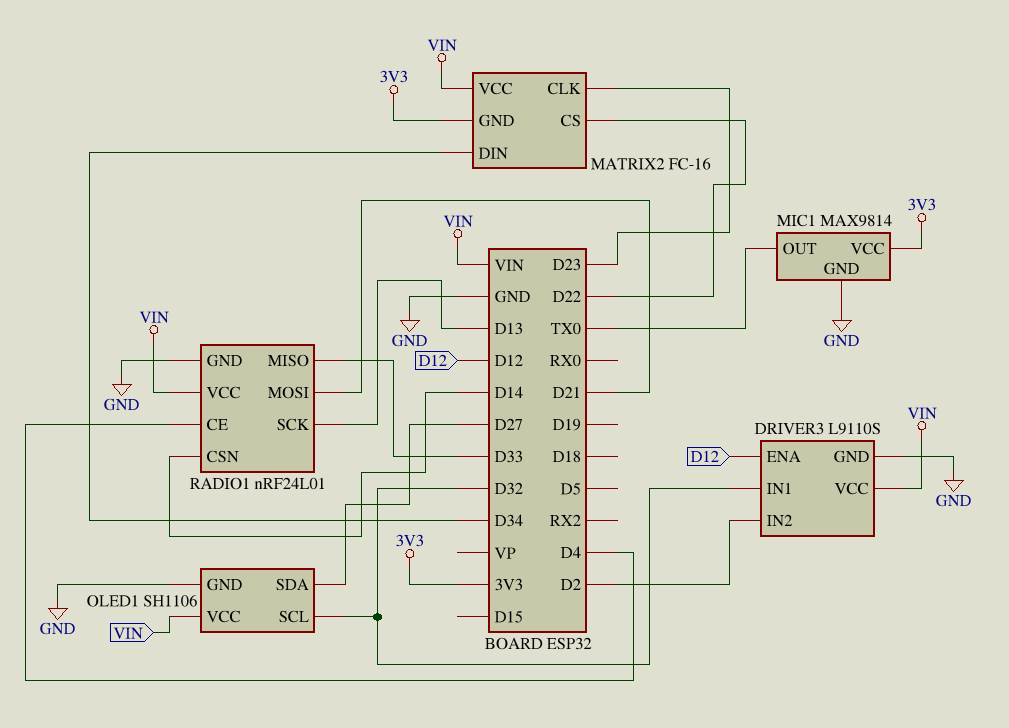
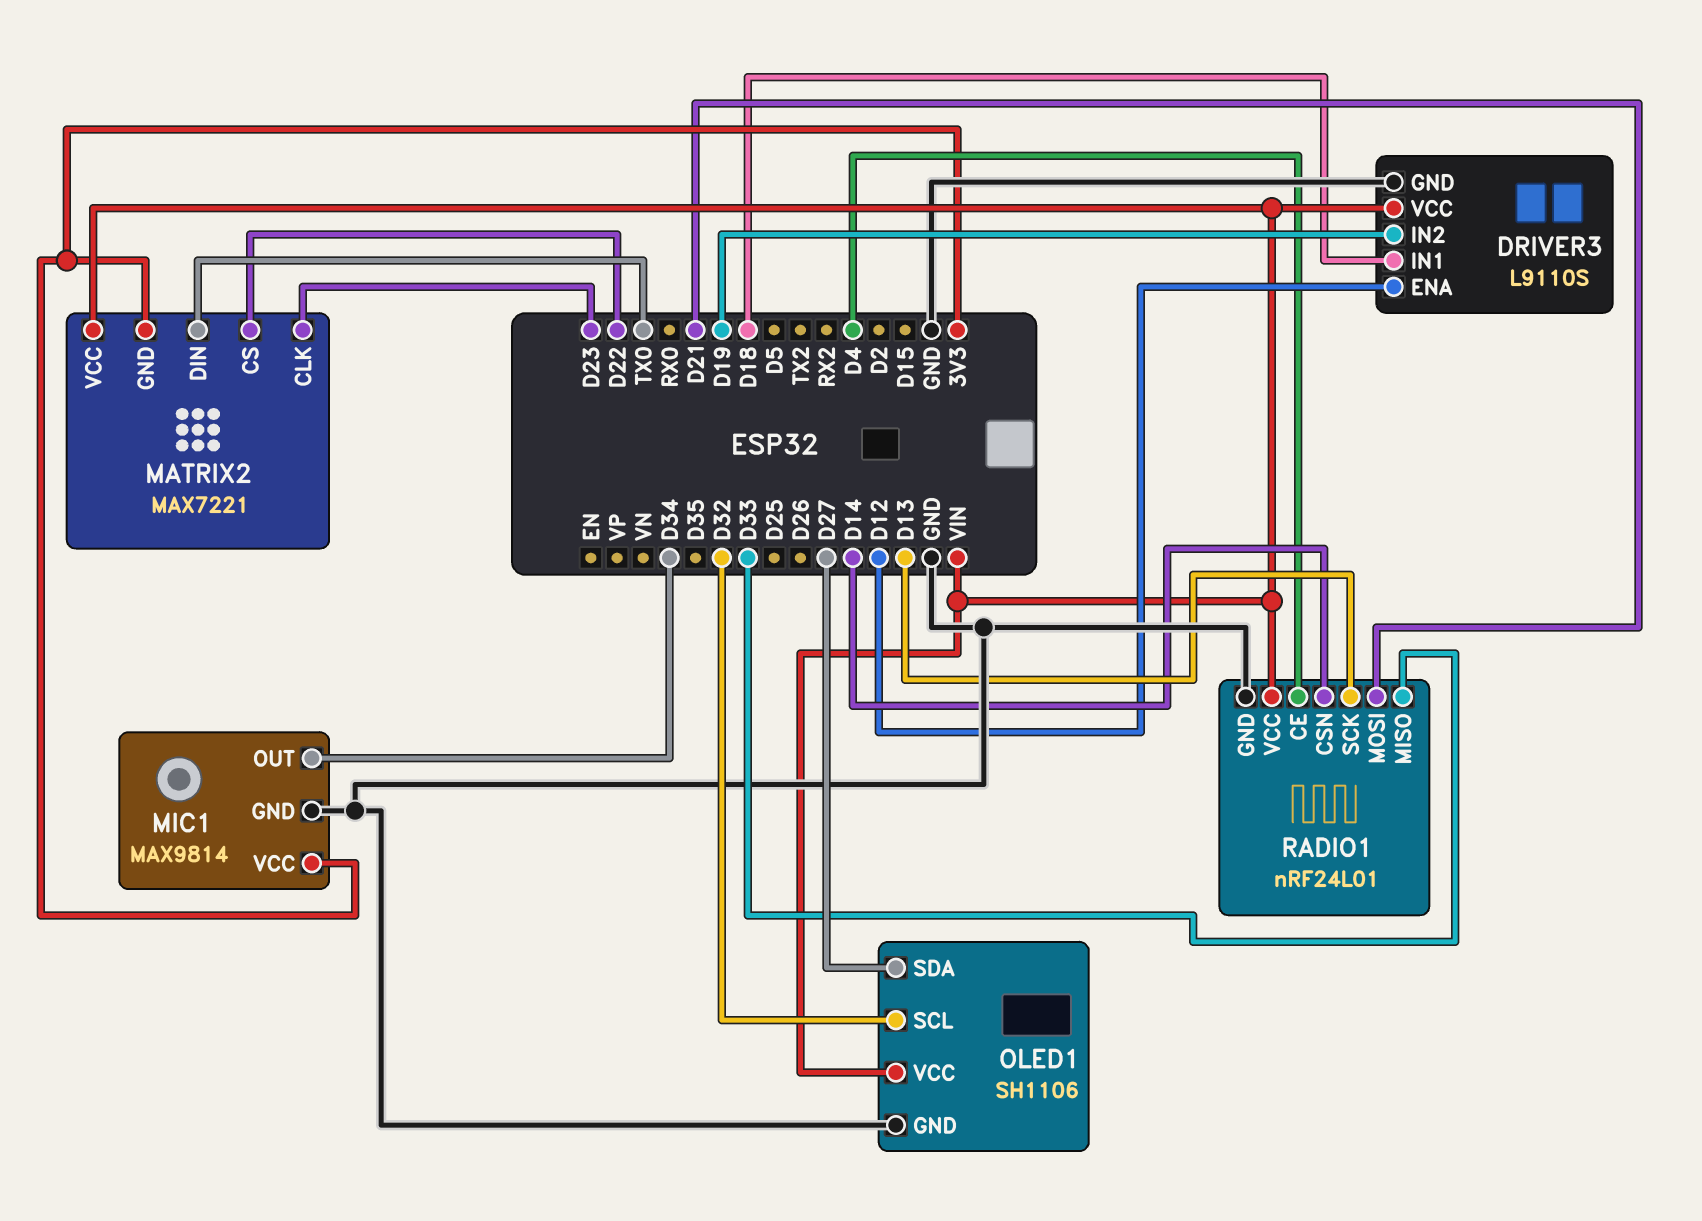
DRIVER3 pin IN1: D32 -> D18
DRIVER3 pin IN2: D2 -> D19
MATRIX2: FC-16 -> MAX7221
MATRIX2 pin DIN: D34 -> TX0
MIC1 pin OUT: TX0 -> D34

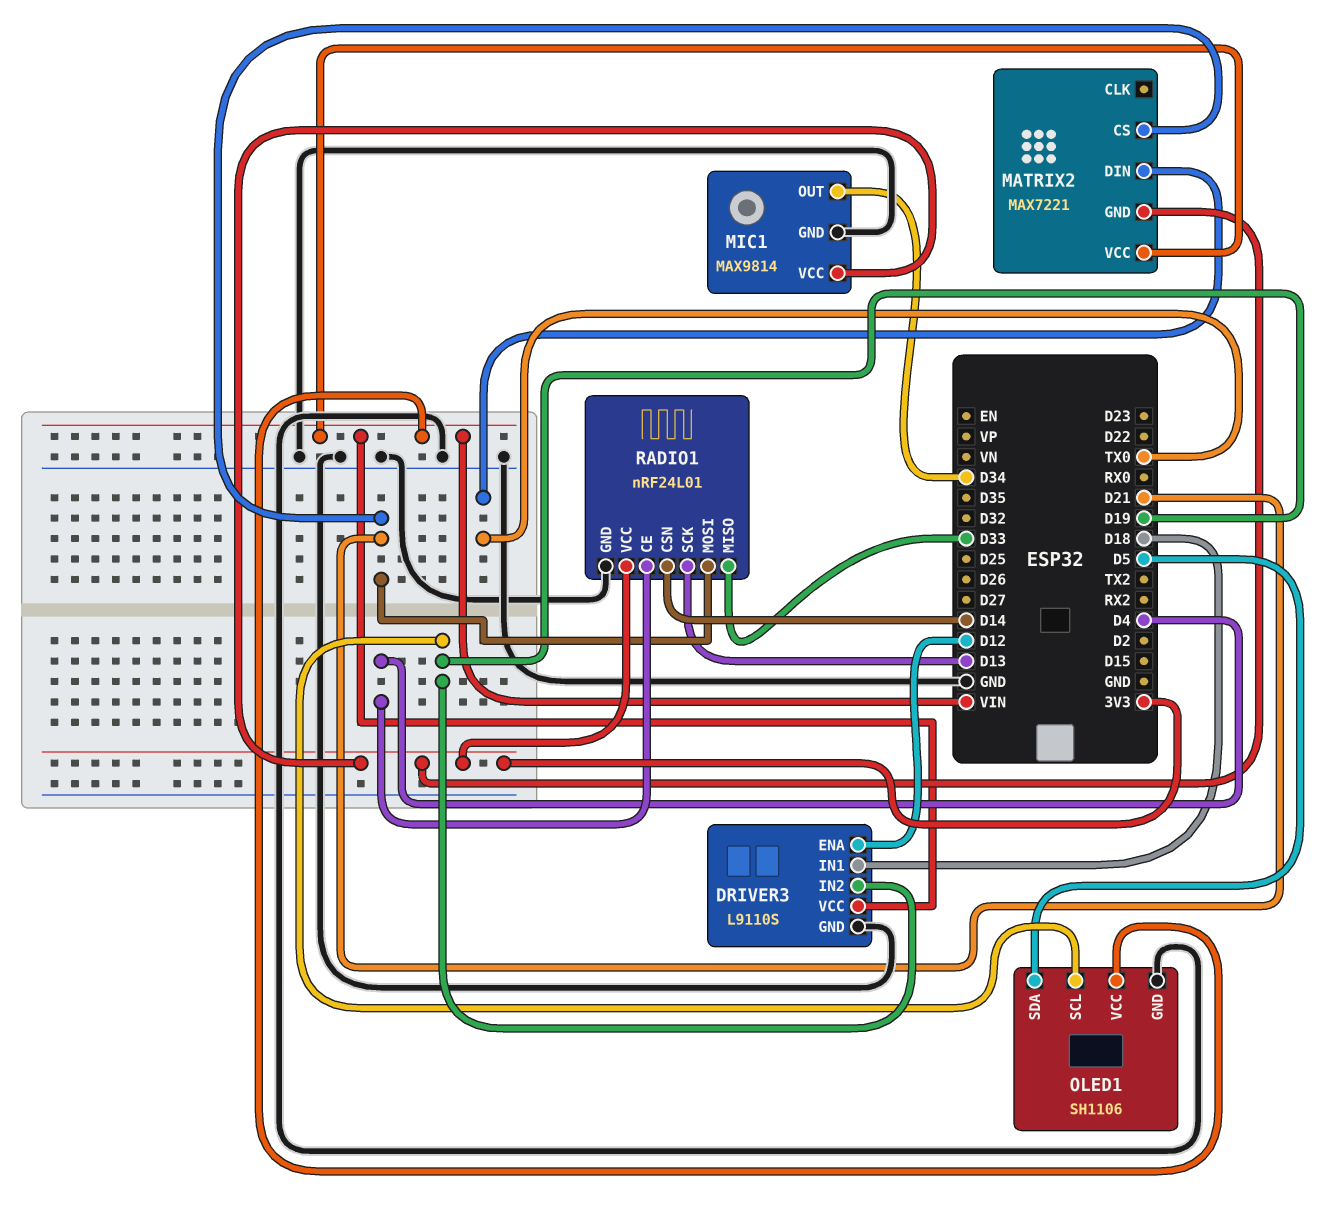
MATRIX2 pin CLK: D23 -> none
MATRIX2 pin CS: D22 -> D21
OLED1 pin SCL: D32 -> D19
OLED1 pin SDA: D27 -> D5
RADIO1 pin VCC: VIN -> 3V3

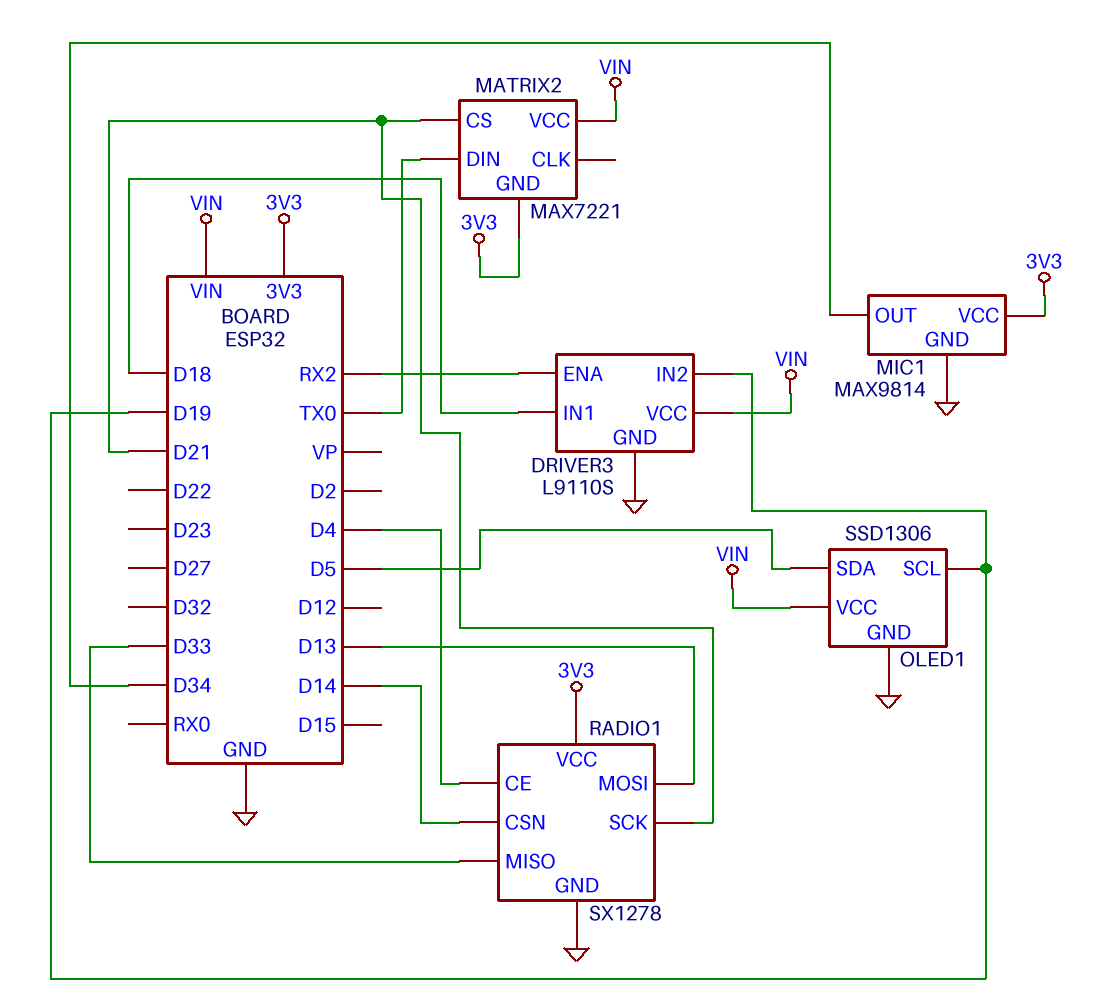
DRIVER3 pin ENA: D12 -> RX2
OLED1: SH1106 -> SSD1306
RADIO1: nRF24L01 -> SX1278
RADIO1 pin MOSI: D21 -> D13
RADIO1 pin SCK: D13 -> D21

